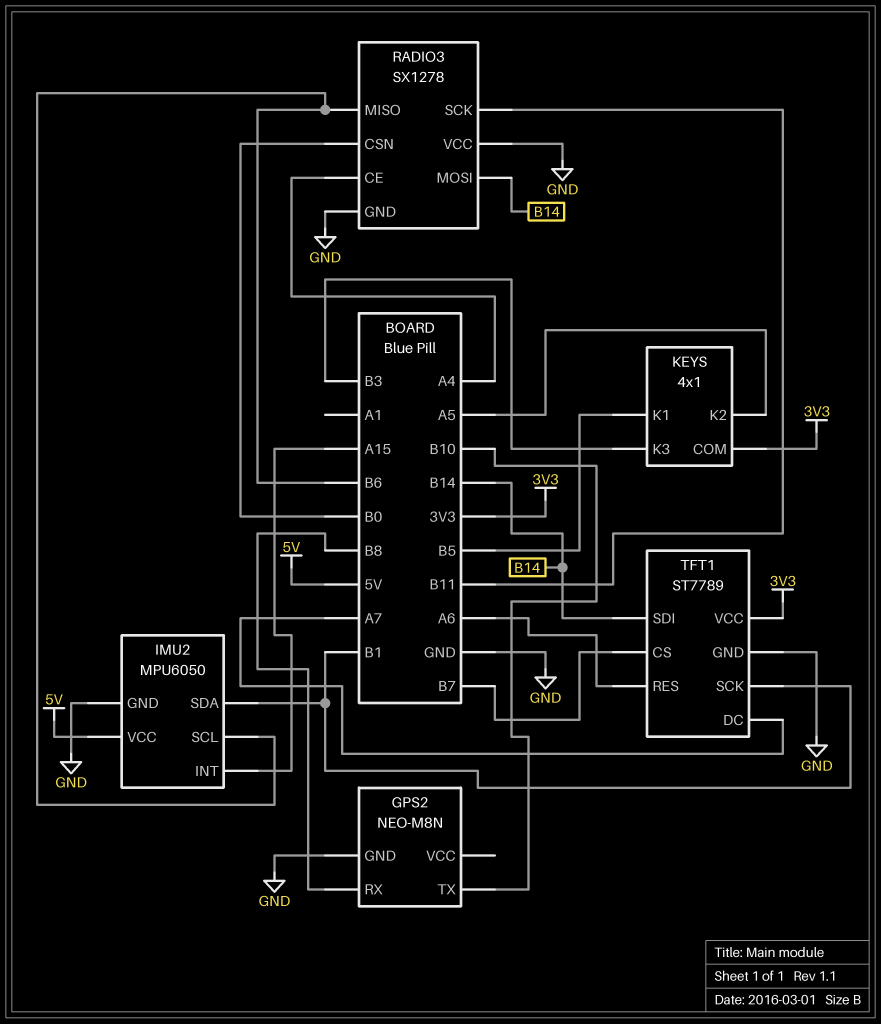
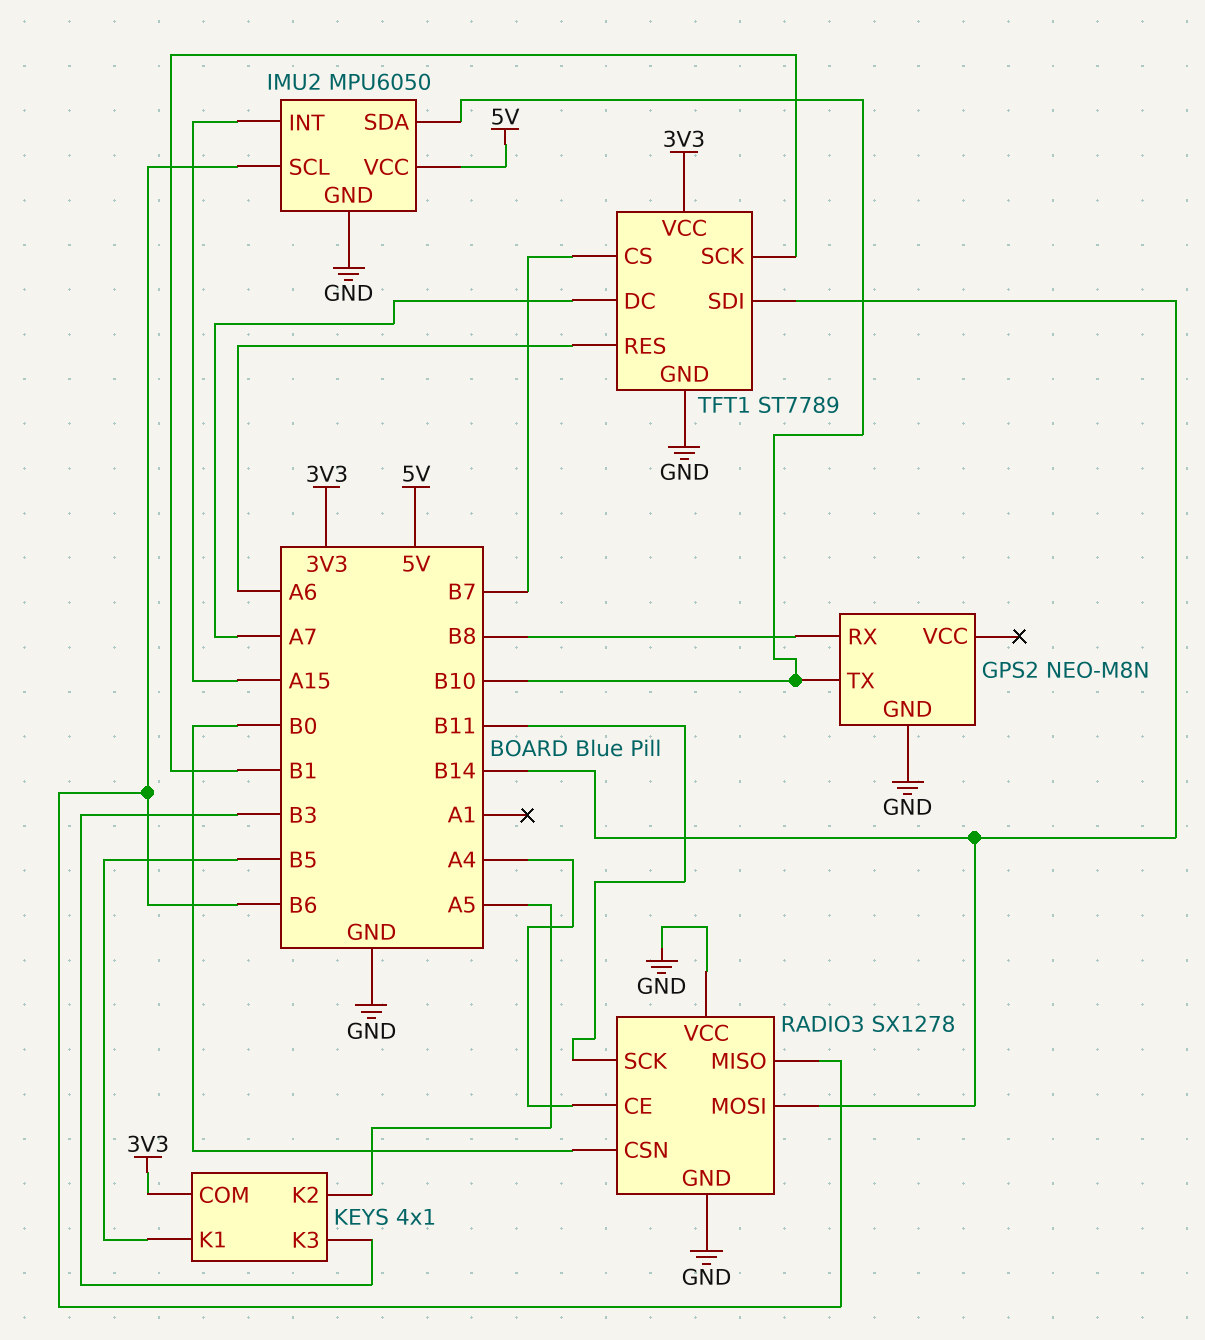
IMU2 pin SDA: B1 -> B10

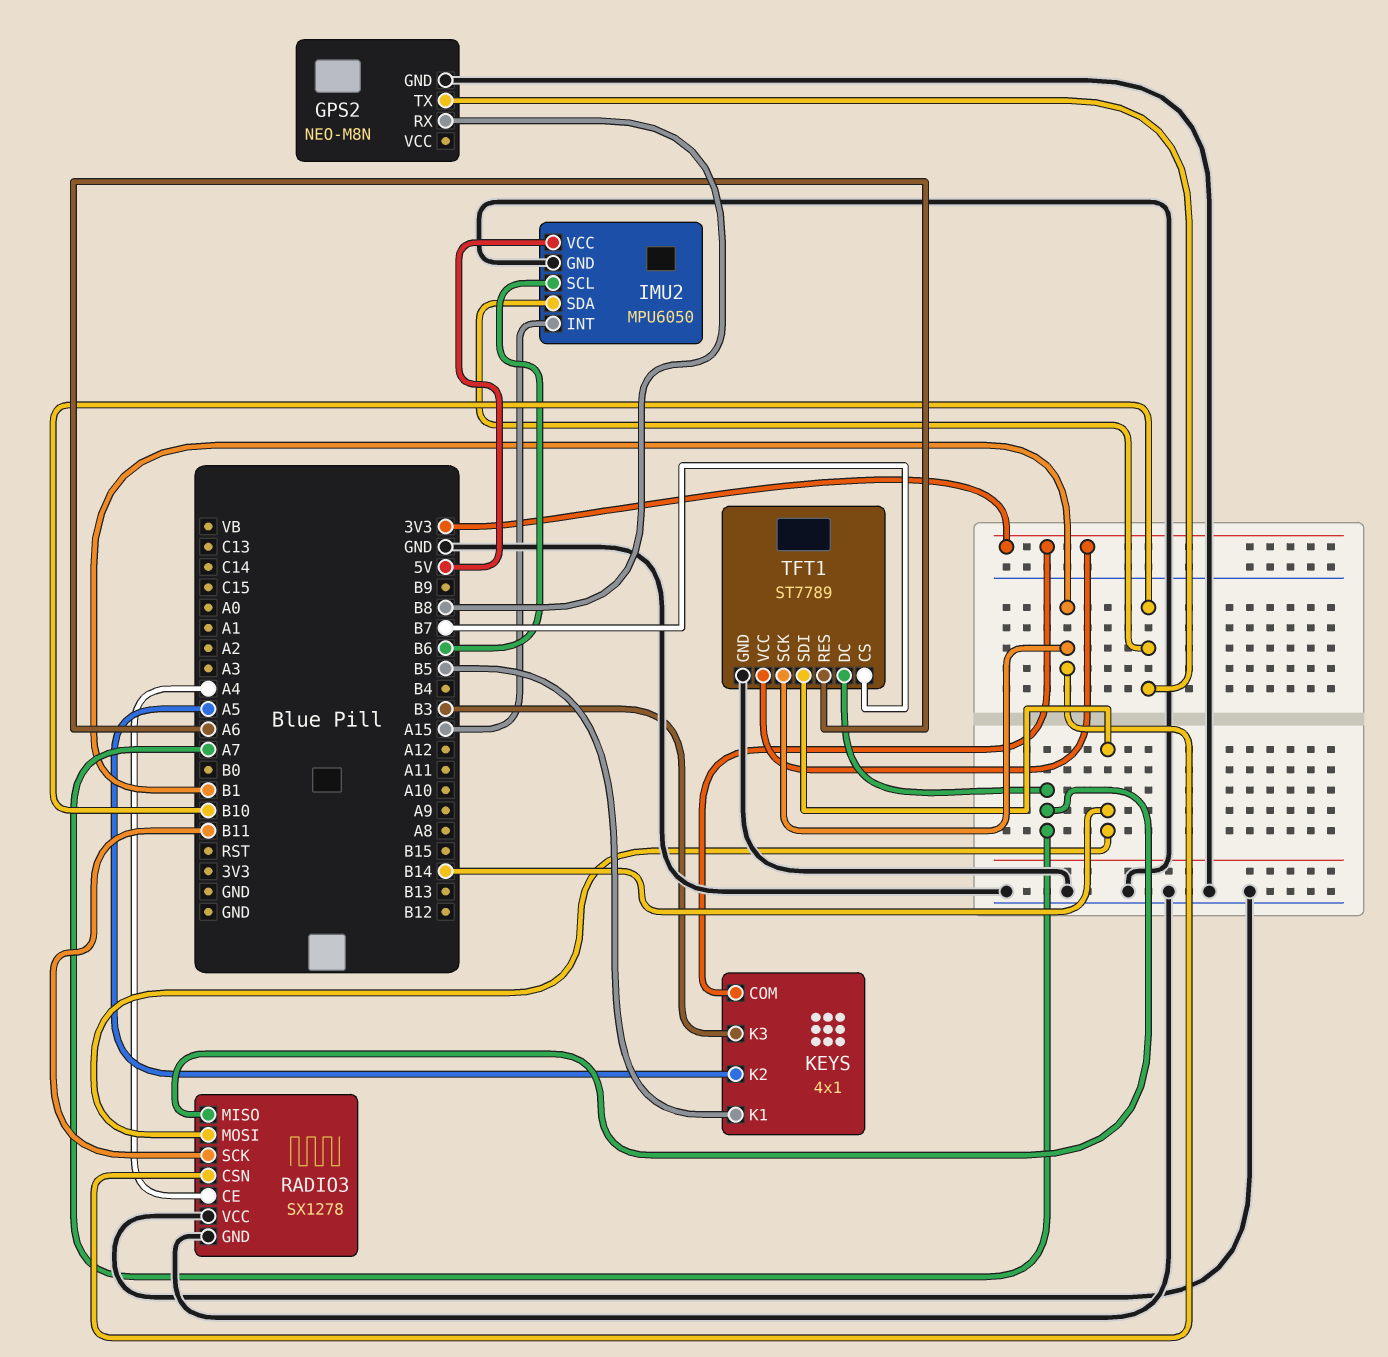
RADIO3 pin CSN: B0 -> B1
RADIO3 pin MISO: B6 -> A7

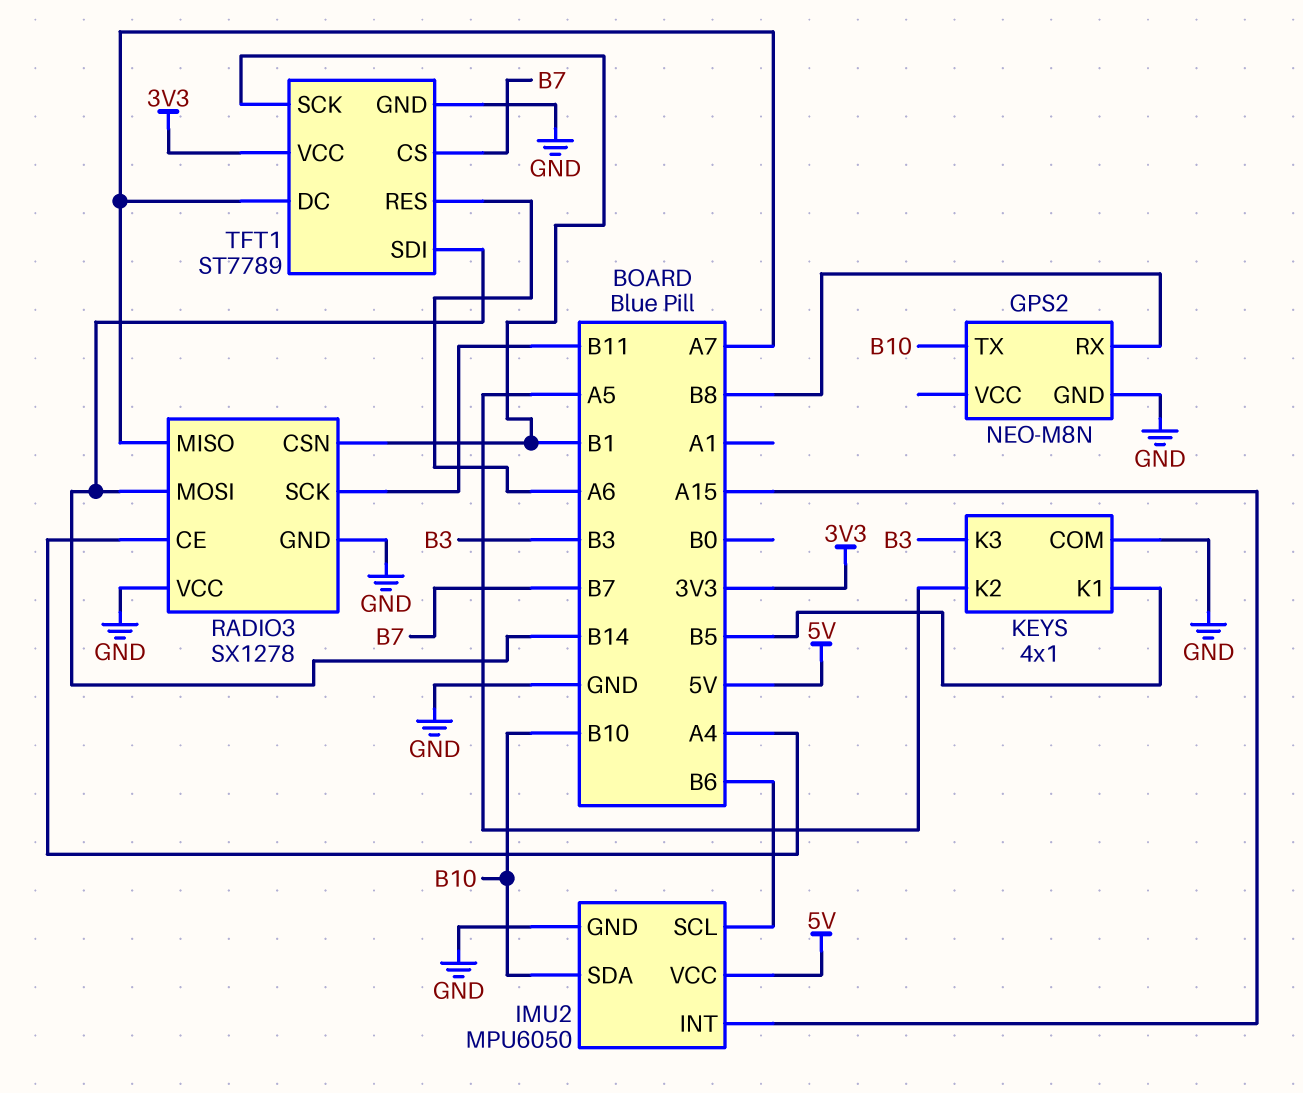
KEYS pin COM: 3V3 -> GND

